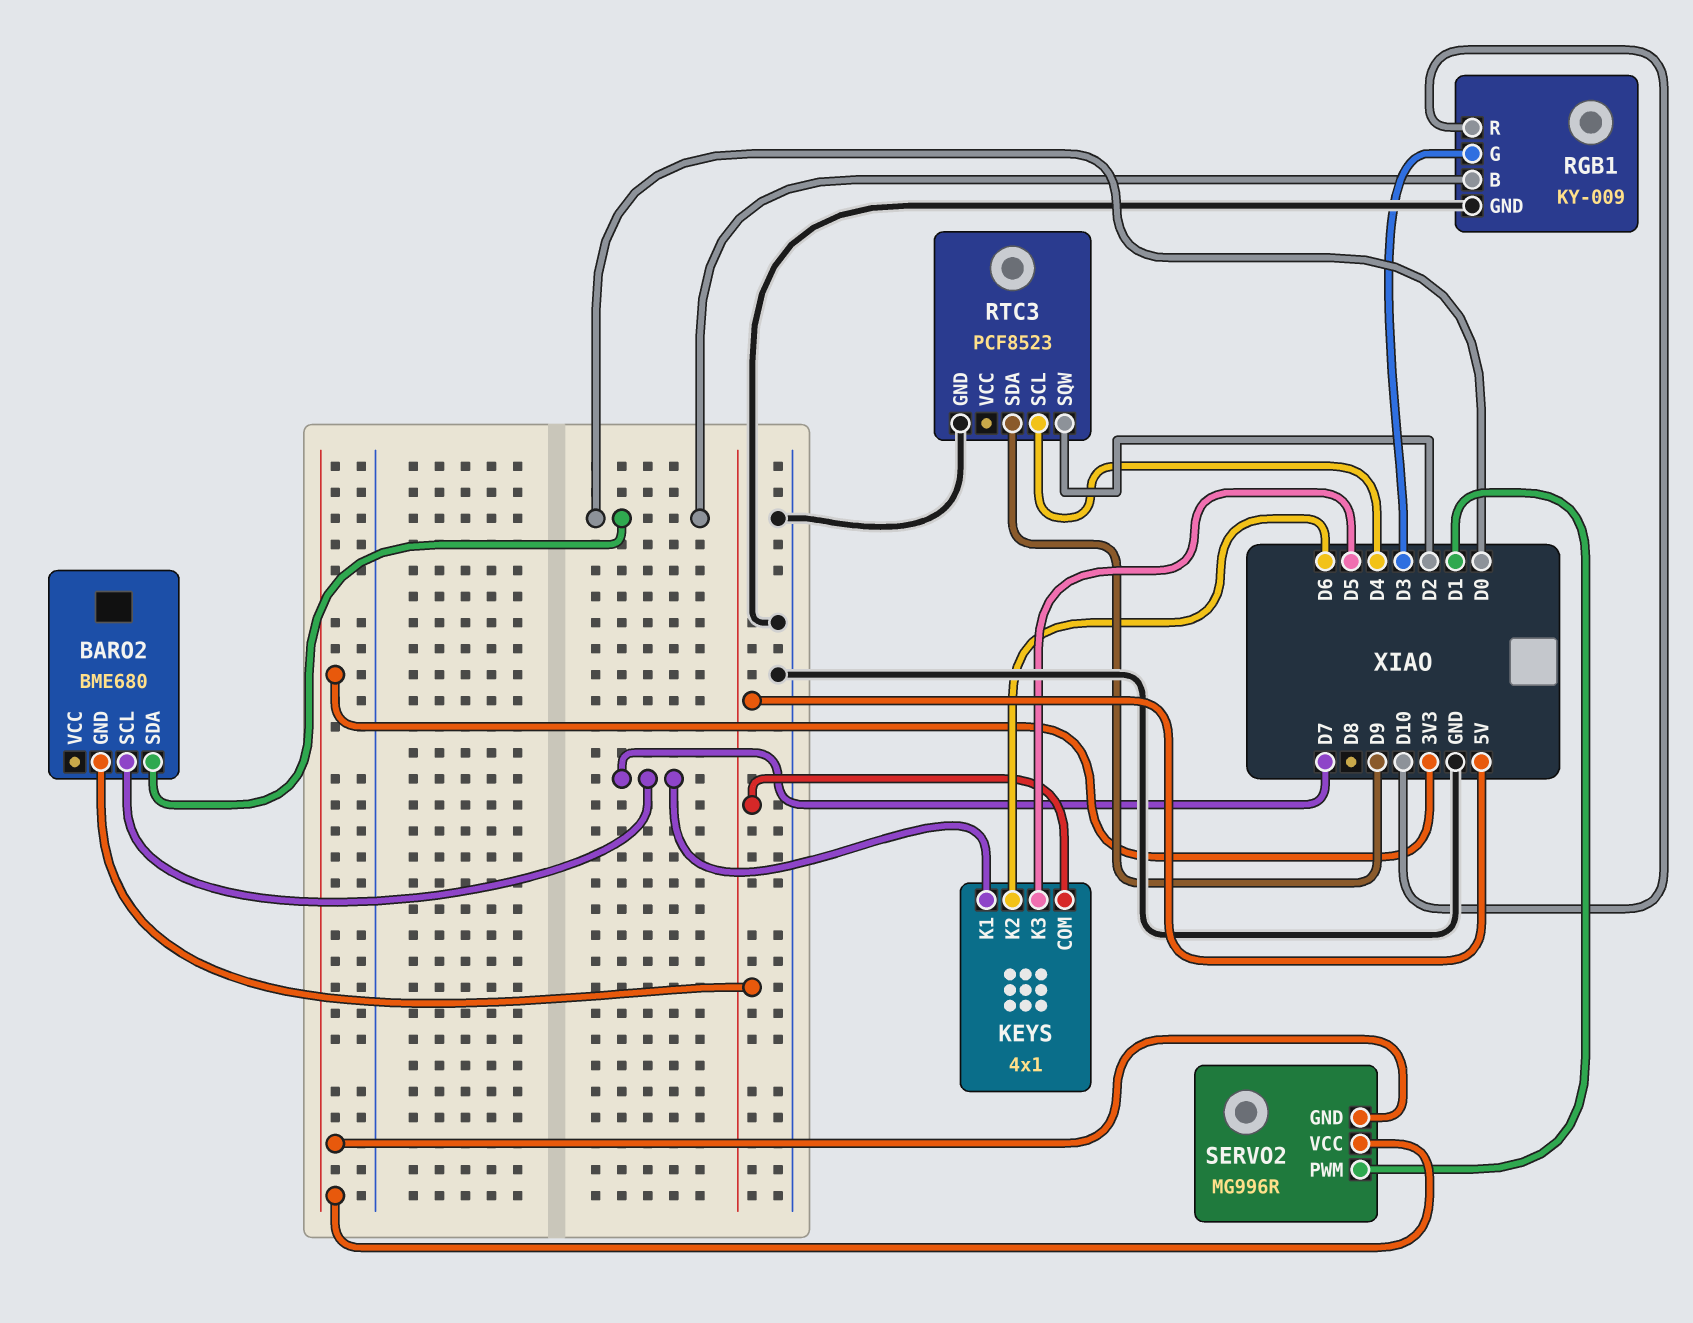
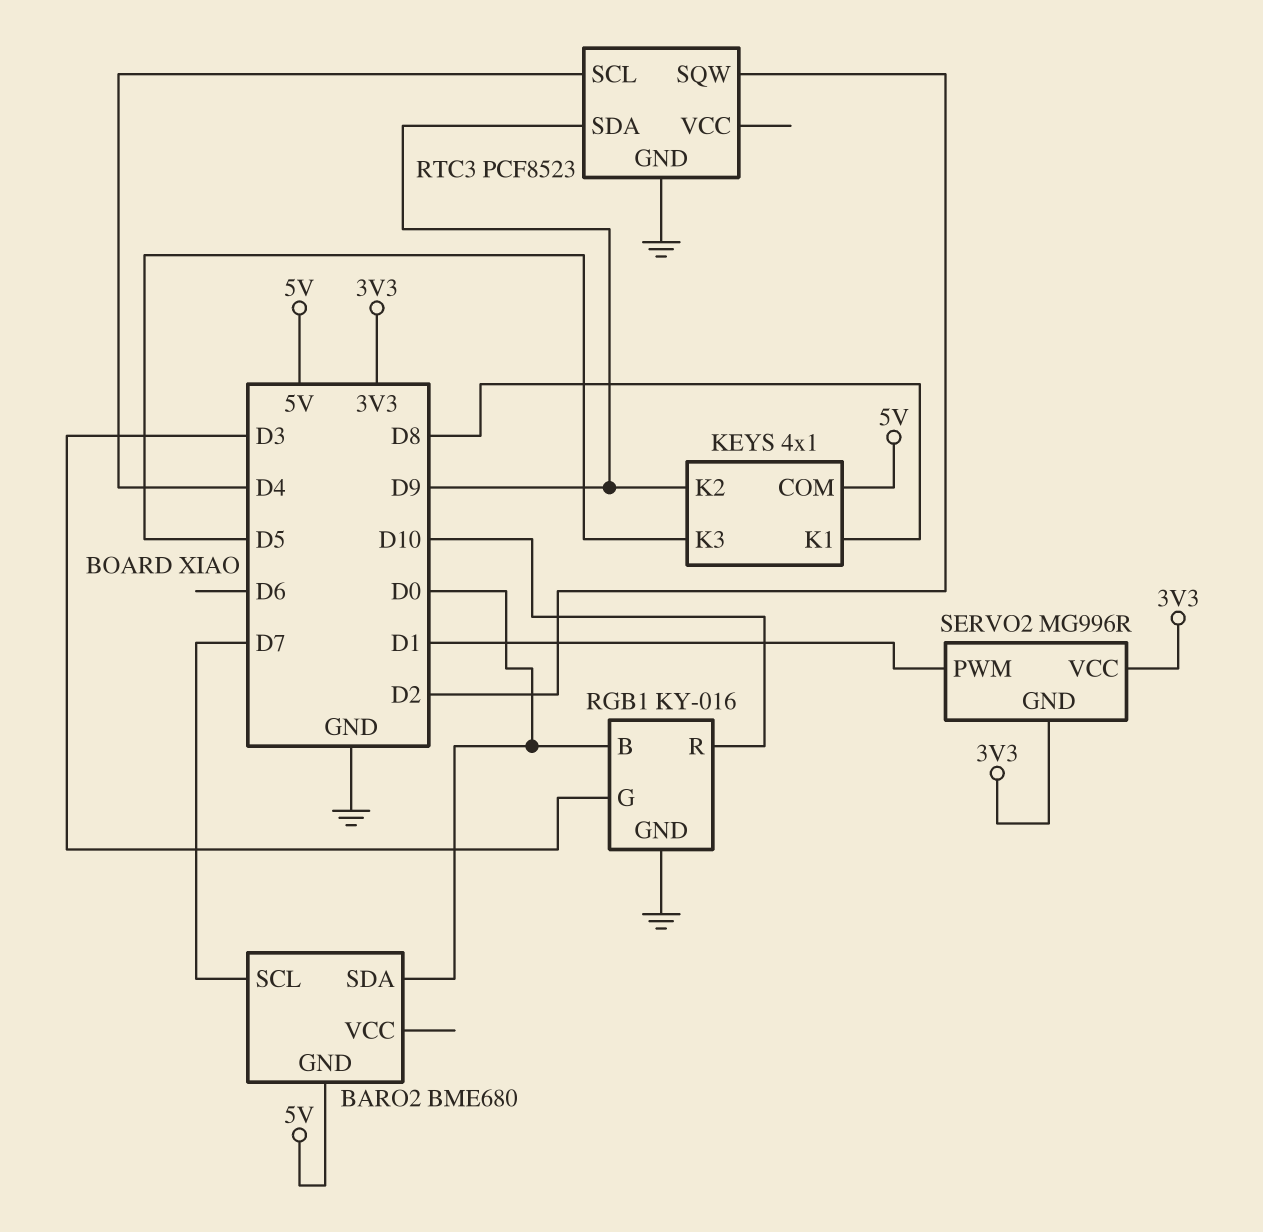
KEYS pin K1: D7 -> D8
KEYS pin K2: D6 -> D9
RGB1: KY-009 -> KY-016

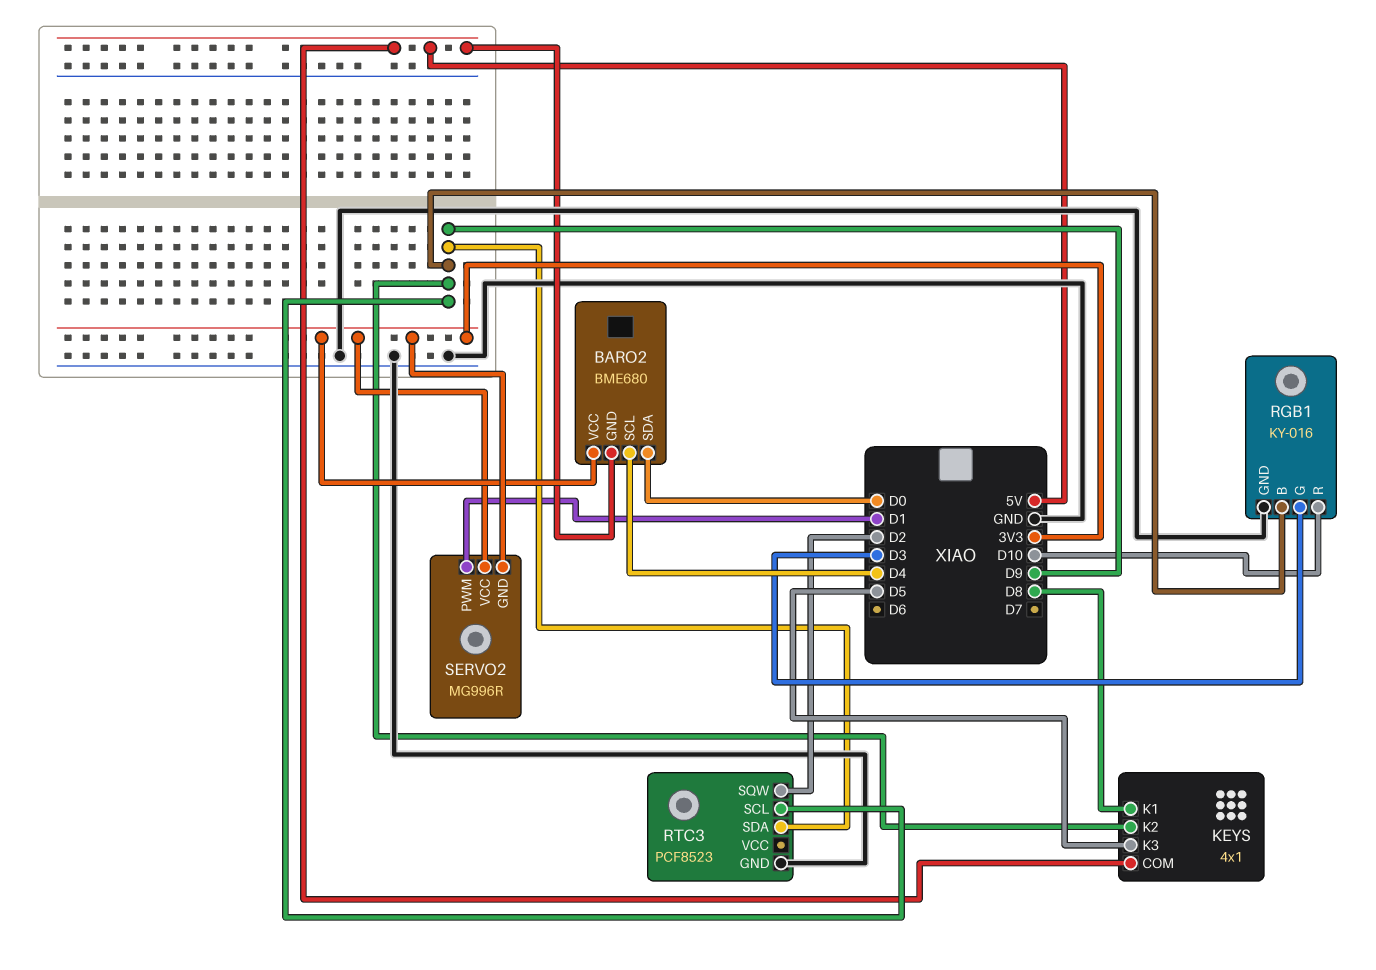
BARO2 pin SCL: D7 -> D4
BARO2 pin VCC: none -> 3V3
RGB1 pin B: D0 -> D9
RTC3 pin SCL: D4 -> D9

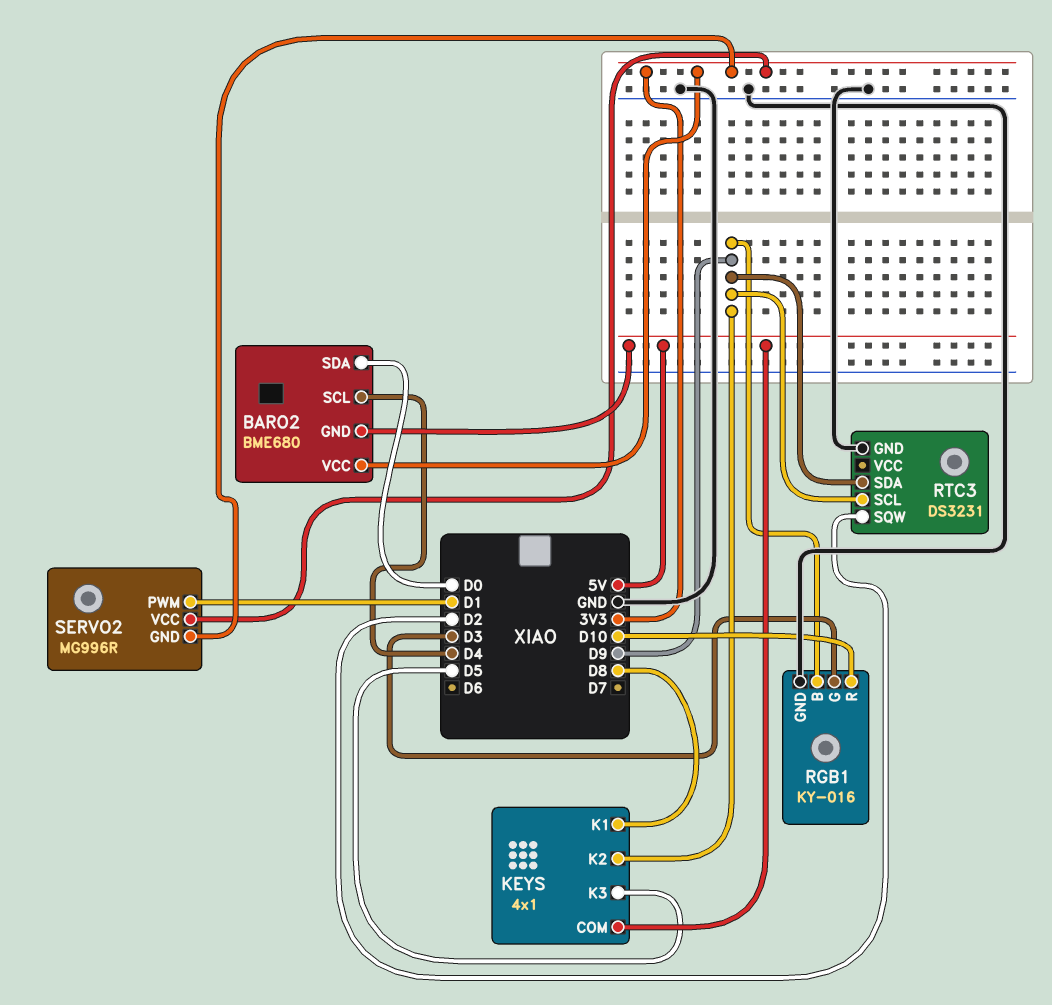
RTC3: PCF8523 -> DS3231

